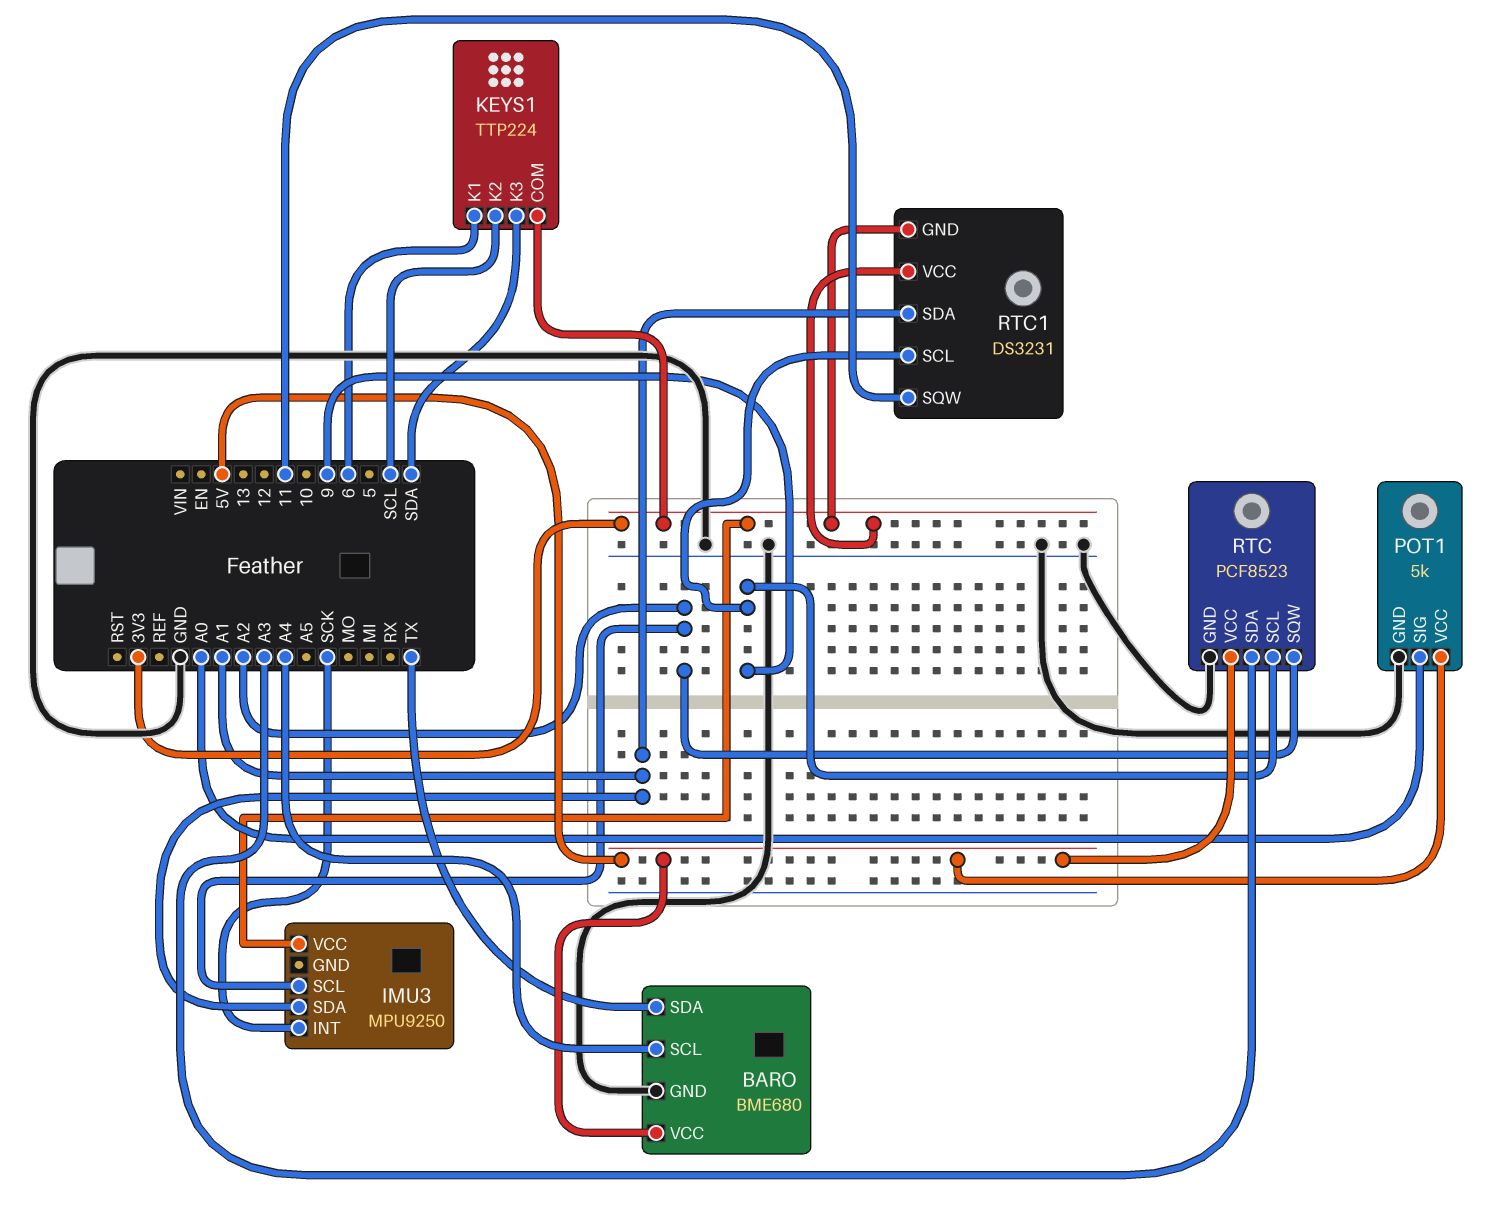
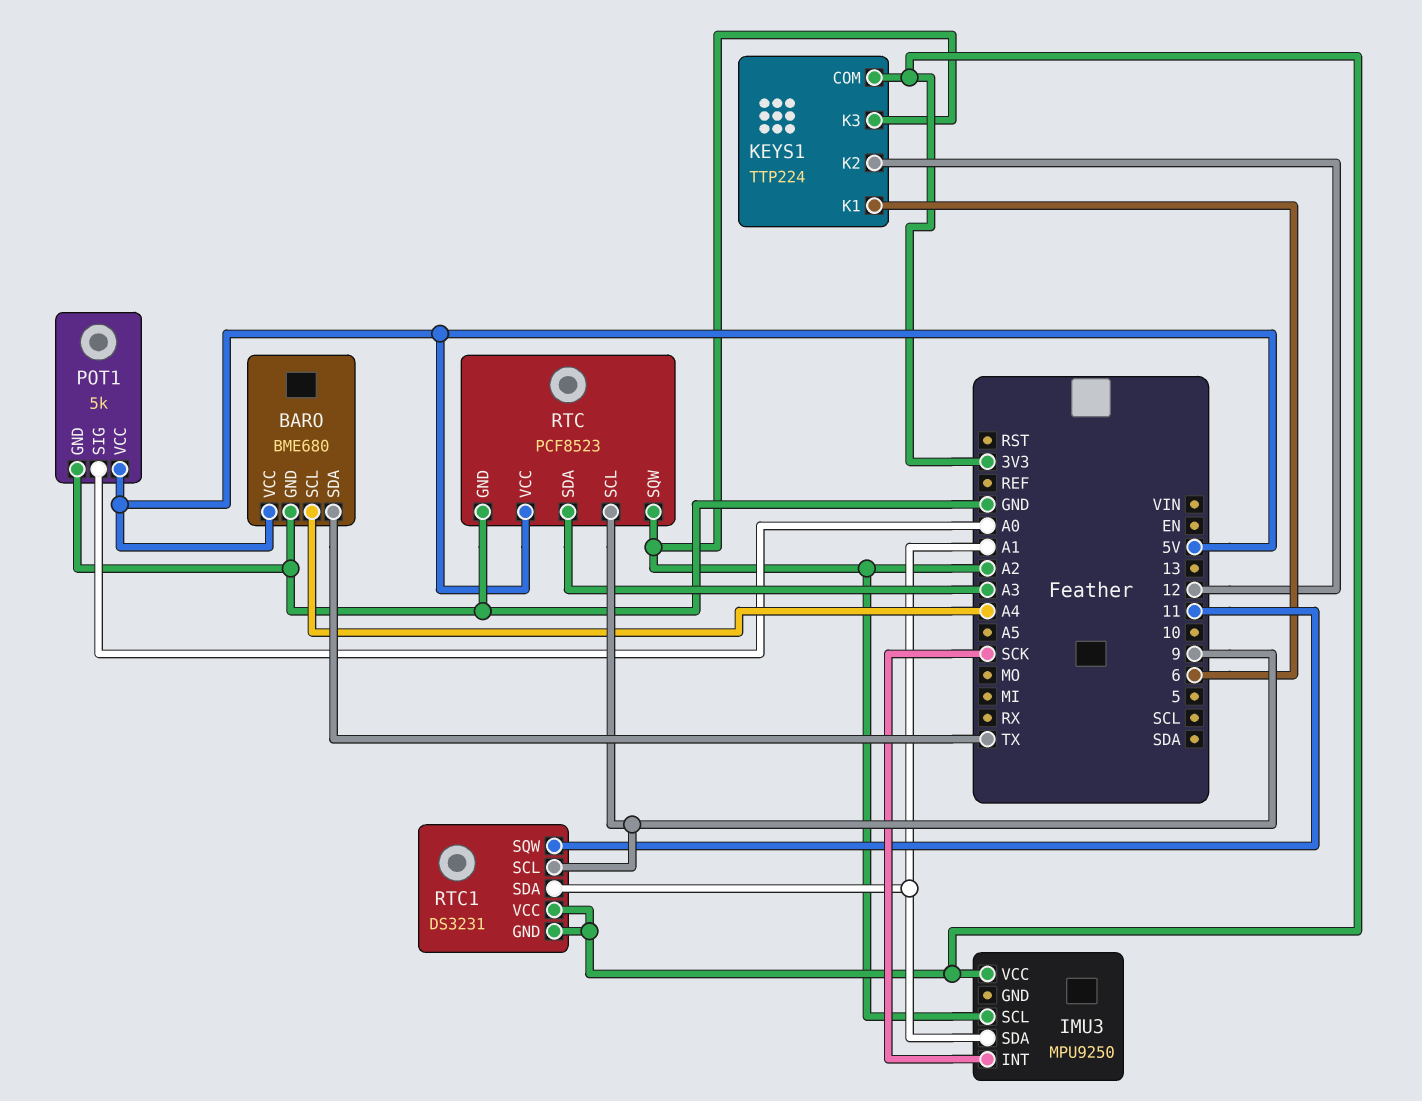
KEYS1 pin K2: SCL -> 12
KEYS1 pin K3: SDA -> A2

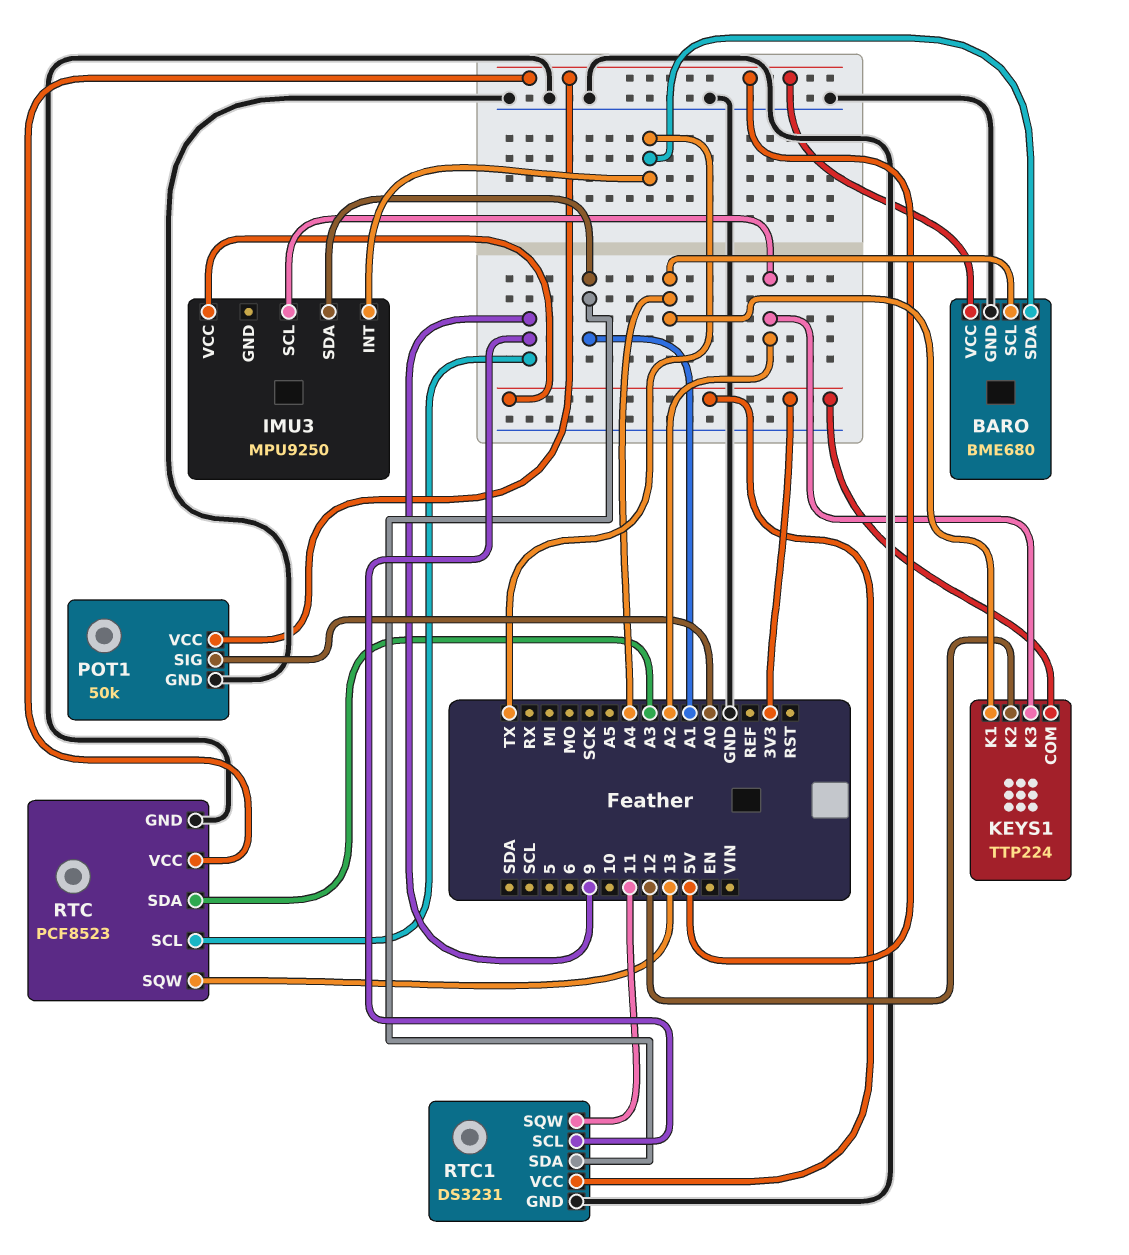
IMU3 pin INT: SCK -> TX
KEYS1 pin K1: 6 -> A4
POT1: 5k -> 50k
RTC pin SQW: A2 -> 13
RTC1 pin GND: 3V3 -> GND

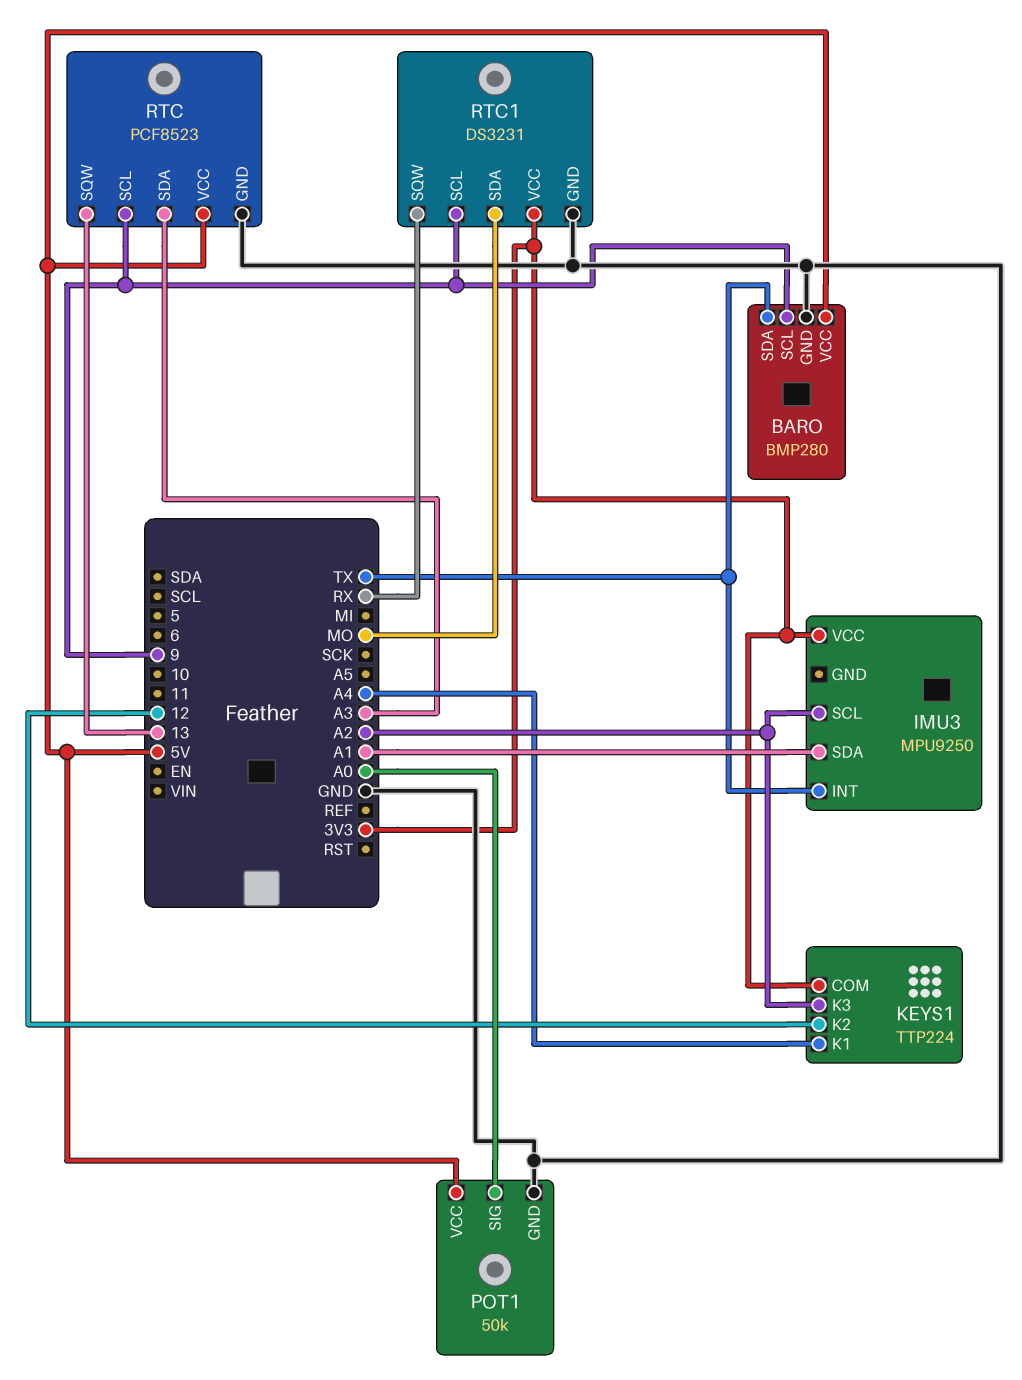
BARO: BME680 -> BMP280
BARO pin SCL: A4 -> 9
RTC1 pin SDA: A1 -> MO
RTC1 pin SQW: 11 -> RX

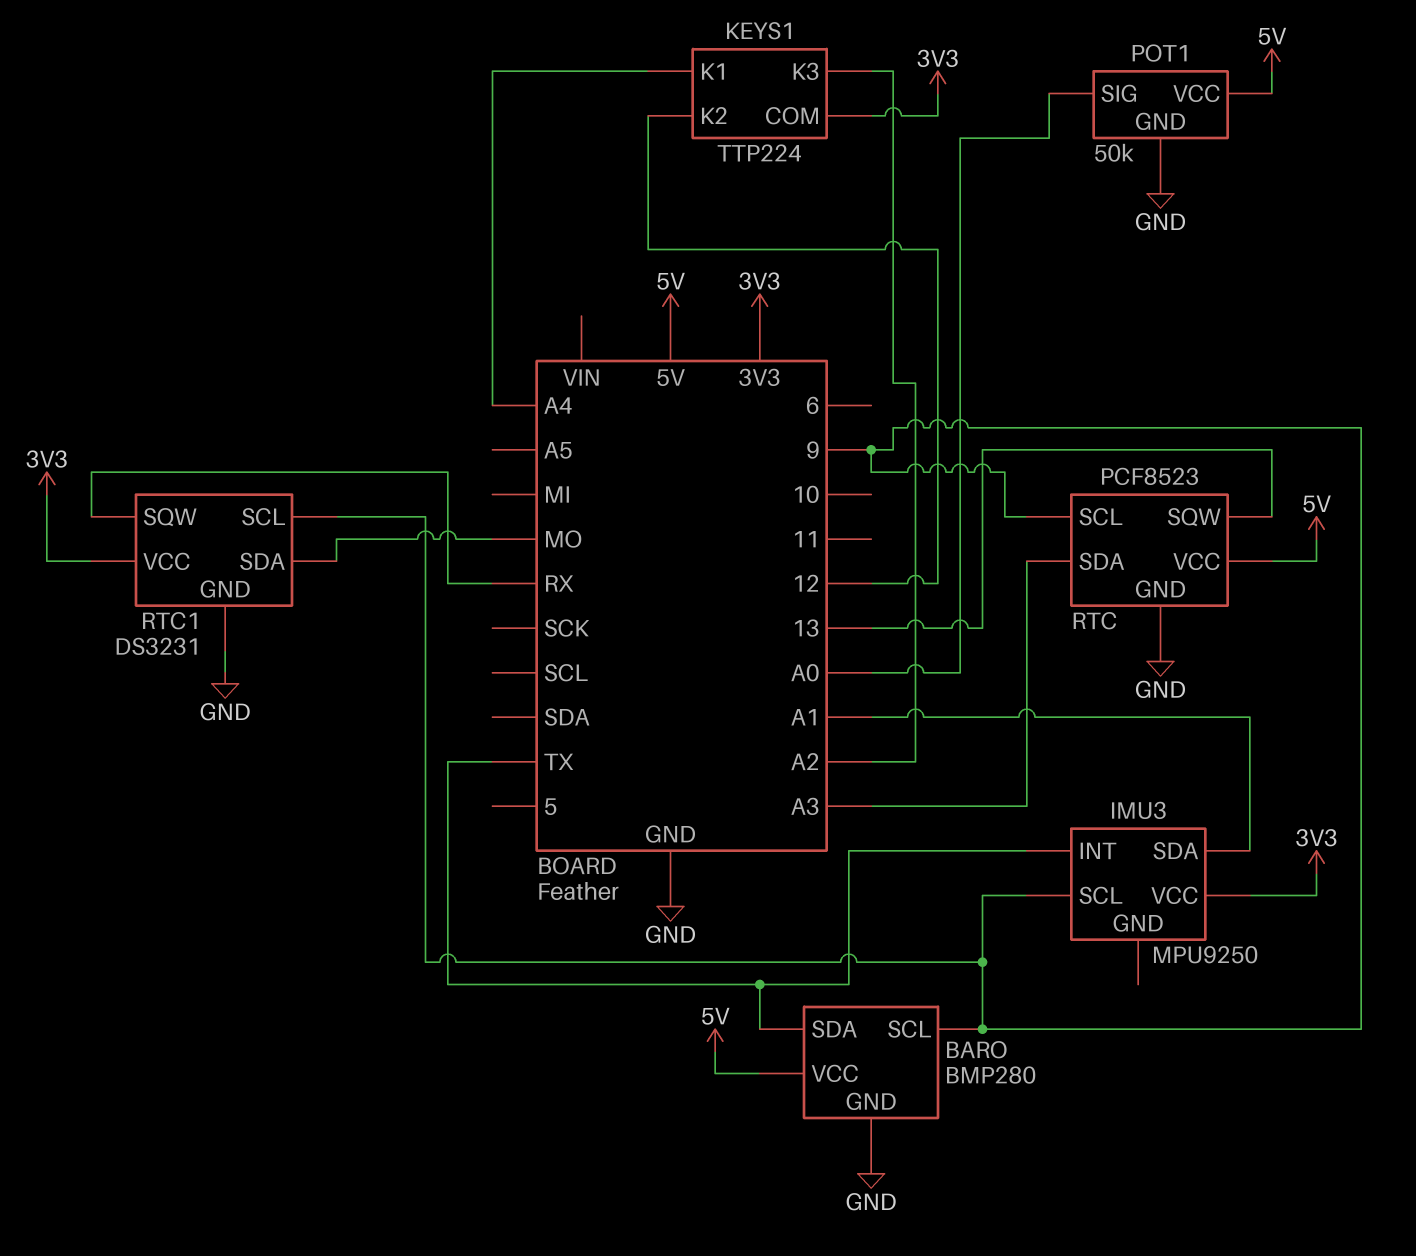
IMU3 pin SCL: A2 -> 9

